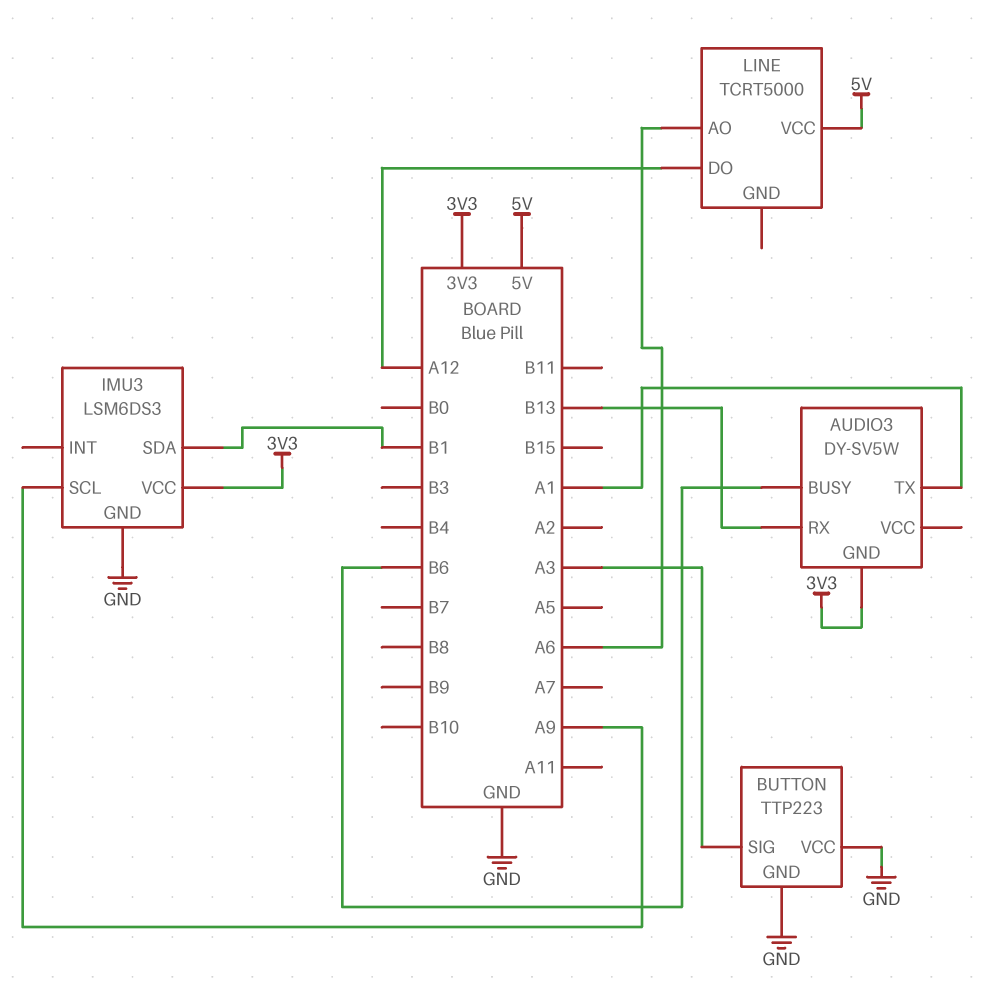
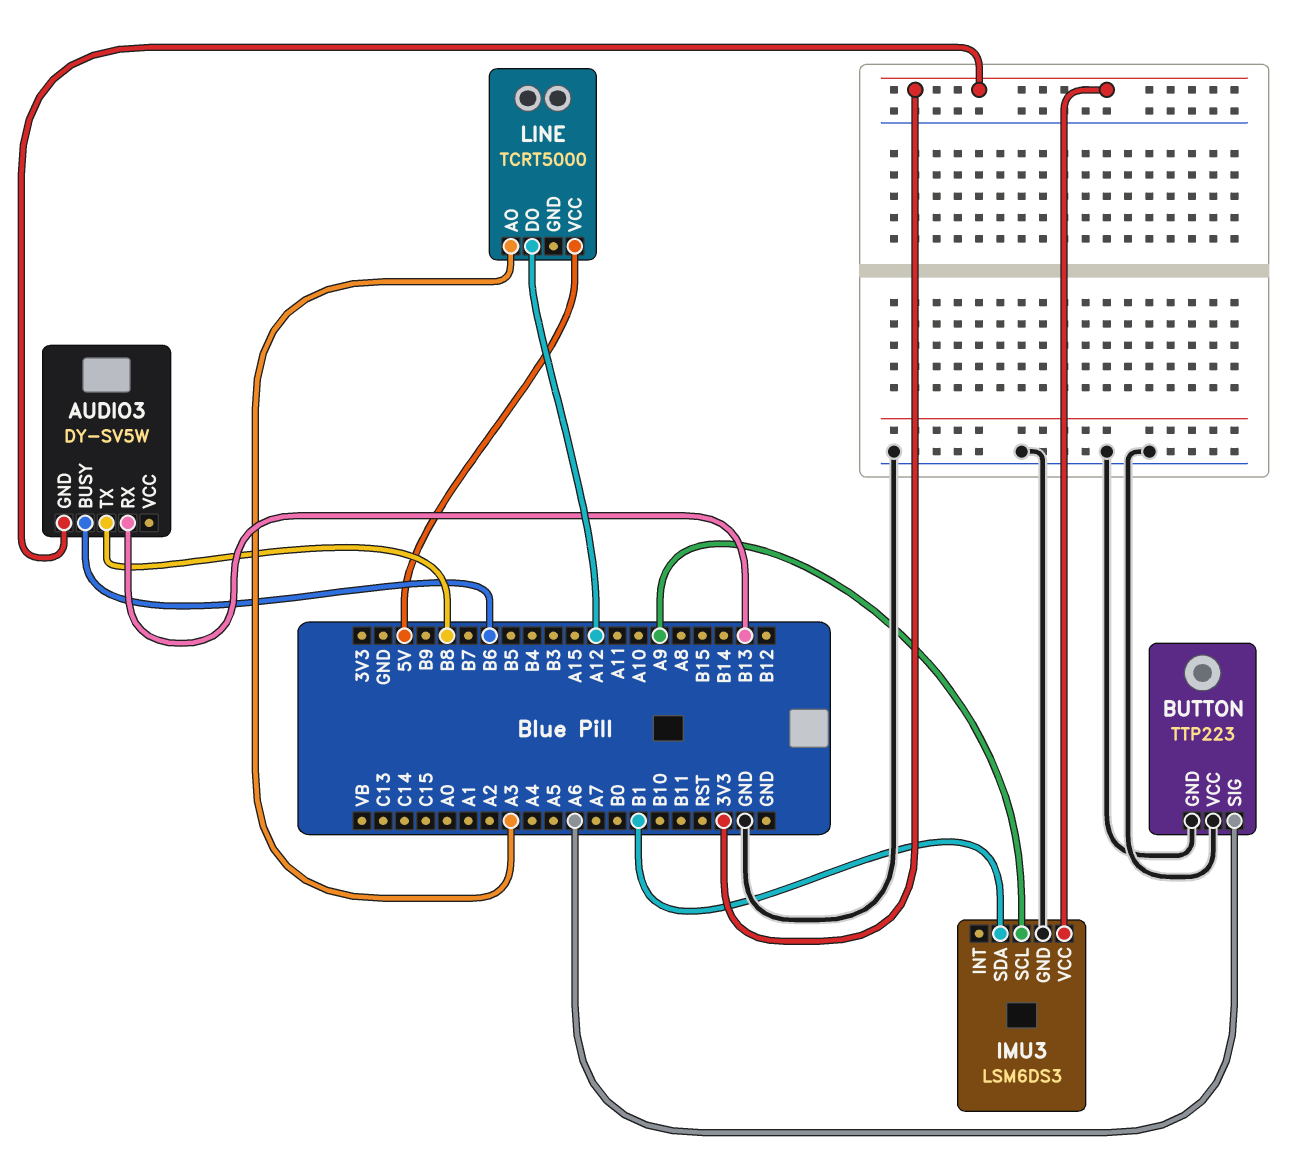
AUDIO3 pin TX: A1 -> B8
BUTTON pin SIG: A3 -> A6
LINE pin AO: A6 -> A3

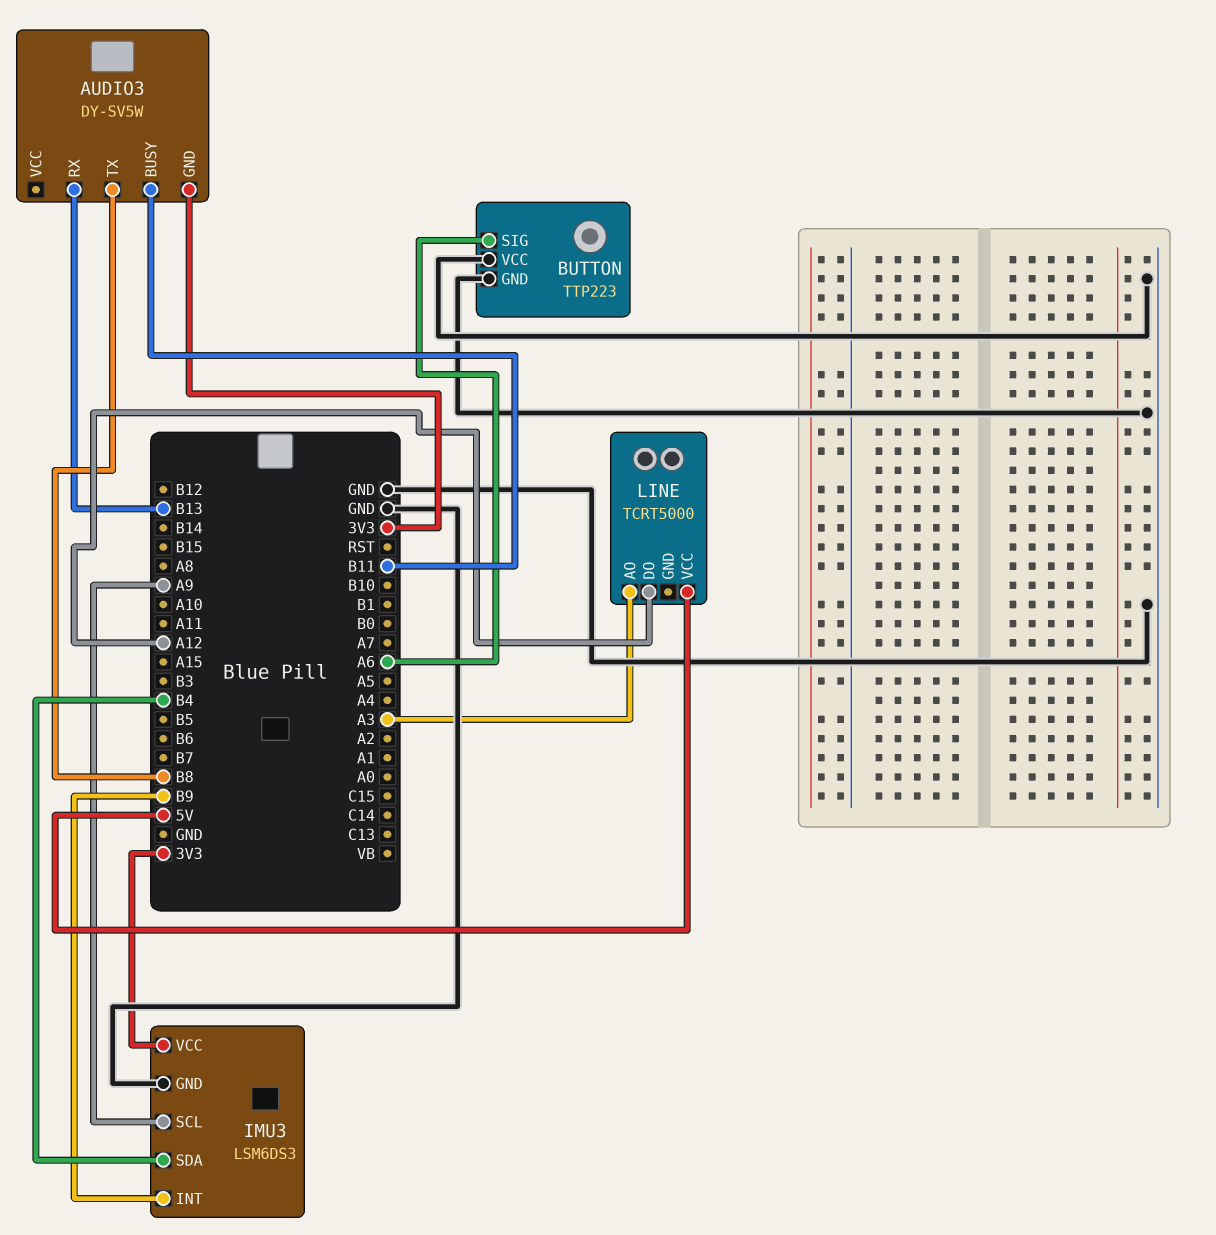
AUDIO3 pin BUSY: B6 -> B11
IMU3 pin INT: none -> B9
IMU3 pin SDA: B1 -> B4

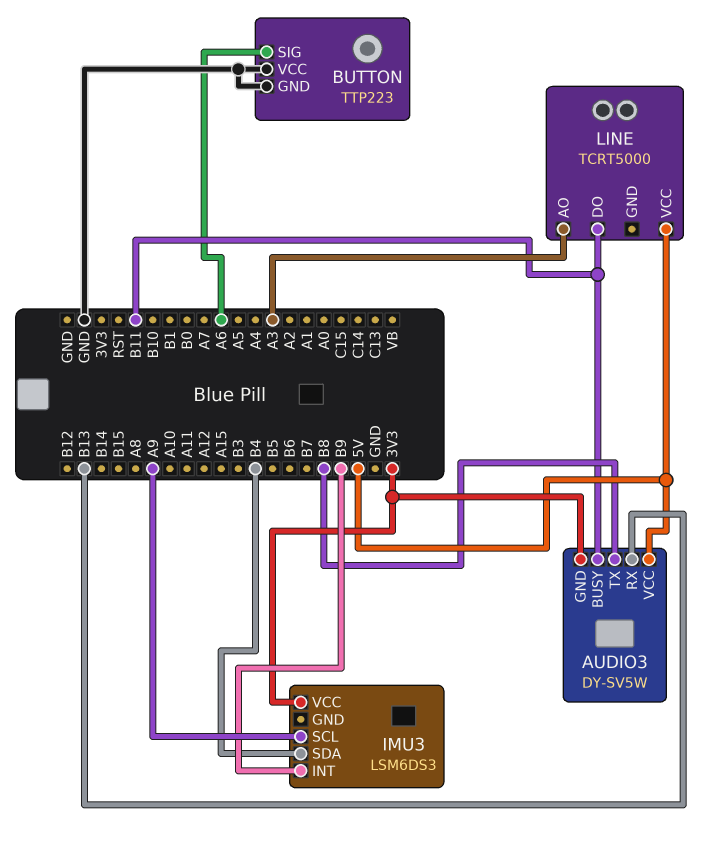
AUDIO3 pin VCC: none -> 5V
IMU3 pin GND: GND -> none
LINE pin DO: A12 -> B11

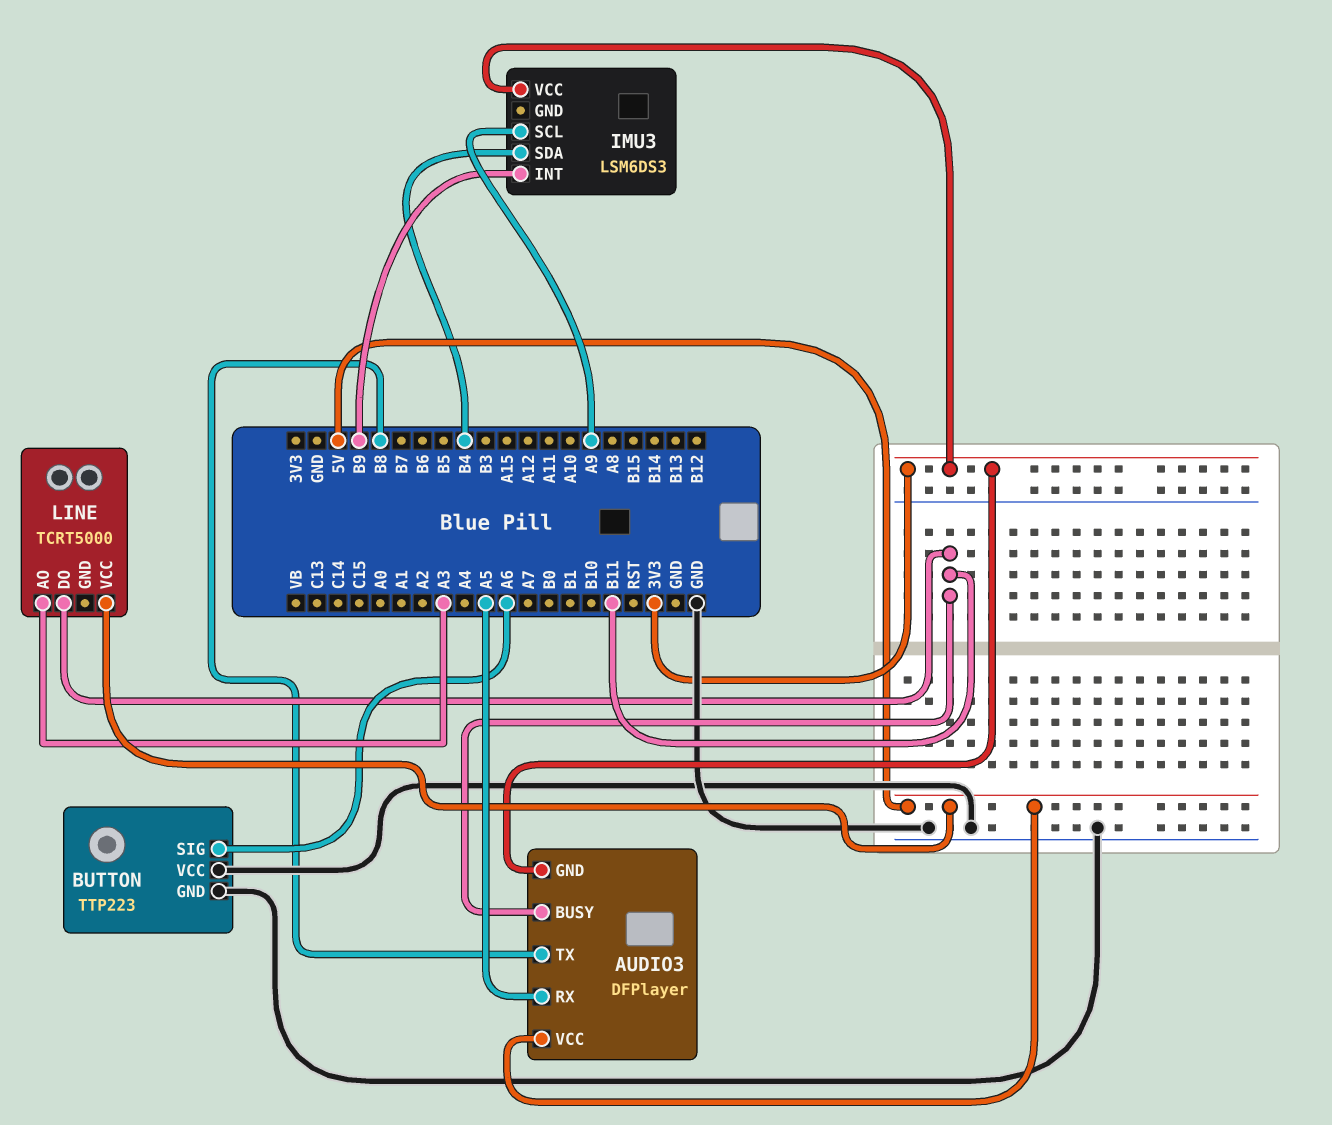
AUDIO3: DY-SV5W -> DFPlayer
AUDIO3 pin RX: B13 -> A5

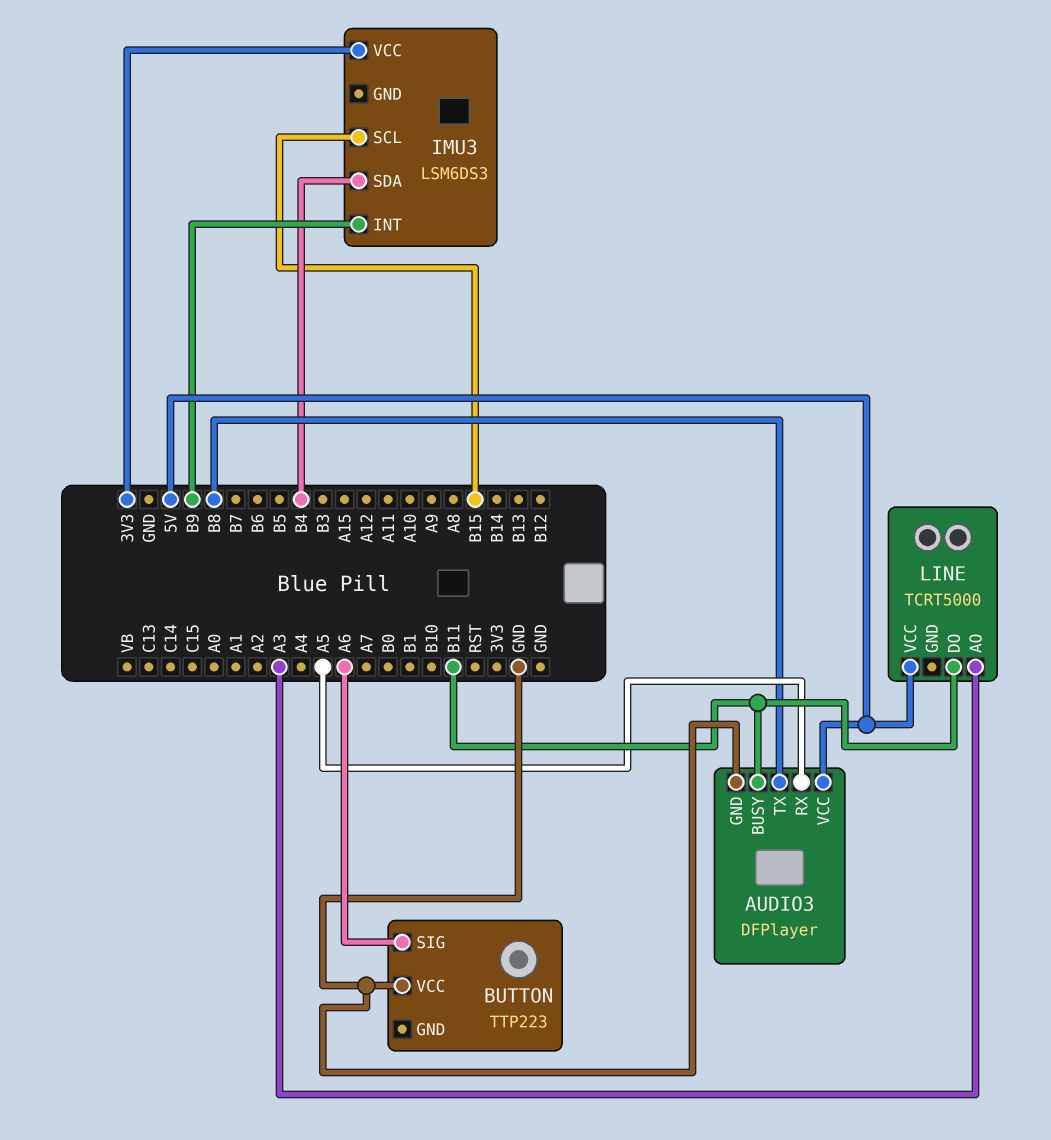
AUDIO3 pin GND: 3V3 -> GND
BUTTON pin GND: GND -> none
IMU3 pin SCL: A9 -> B15

